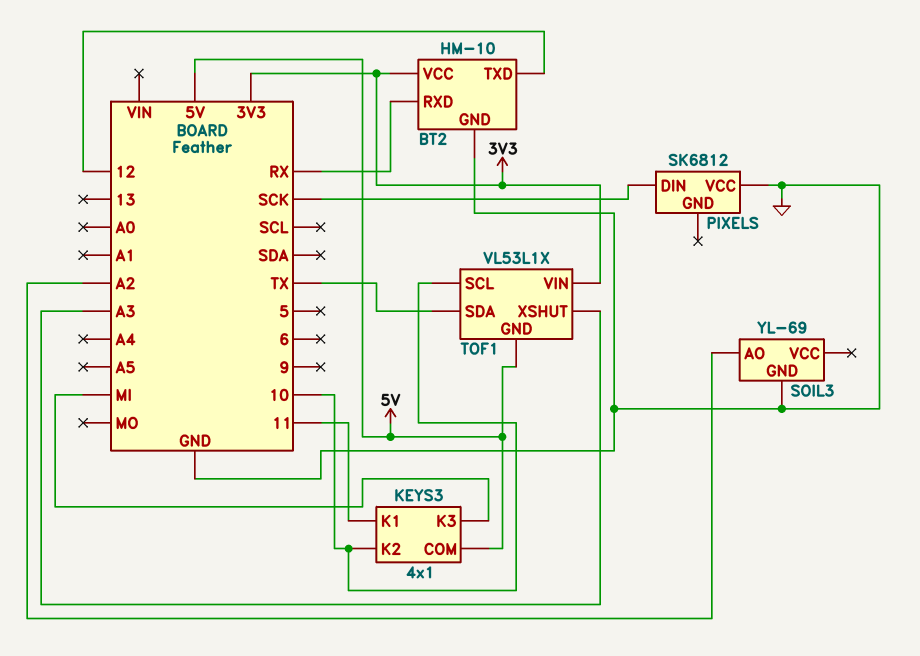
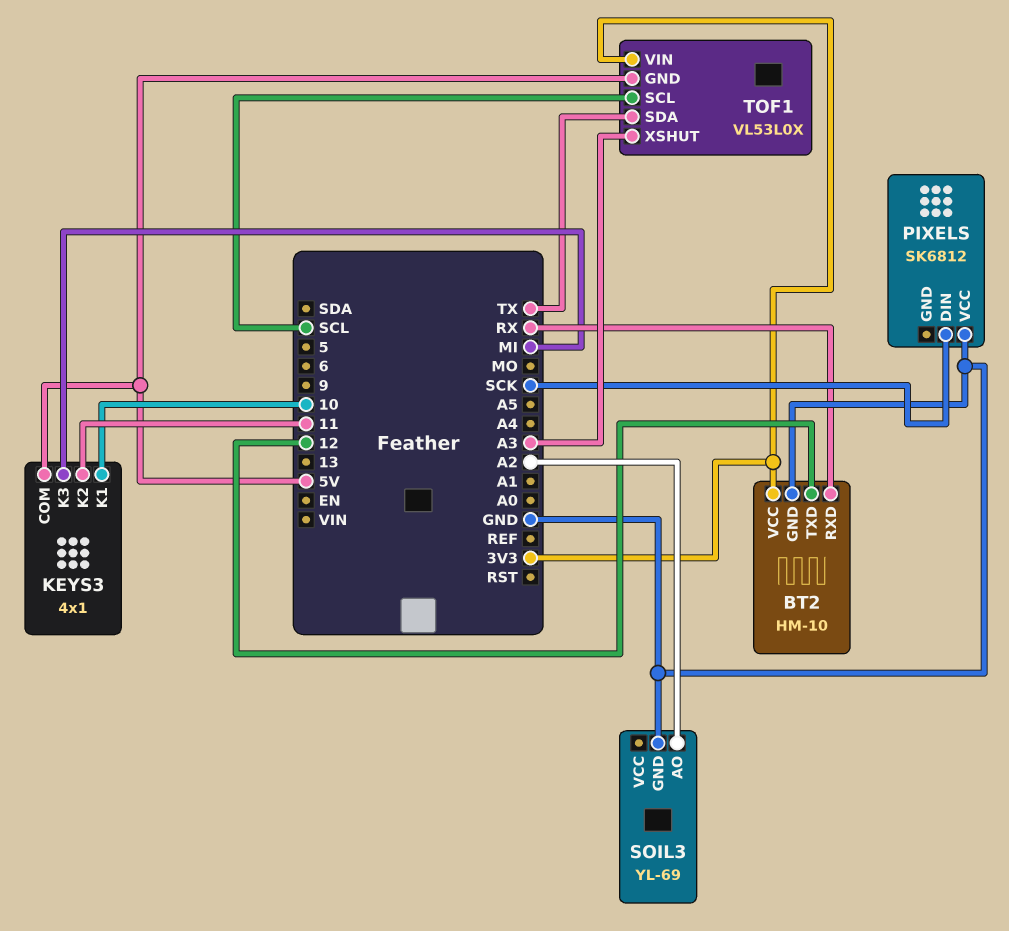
KEYS3 pin K1: 11 -> 10
KEYS3 pin K2: 10 -> 11
TOF1: VL53L1X -> VL53L0X
TOF1 pin SCL: 10 -> SCL

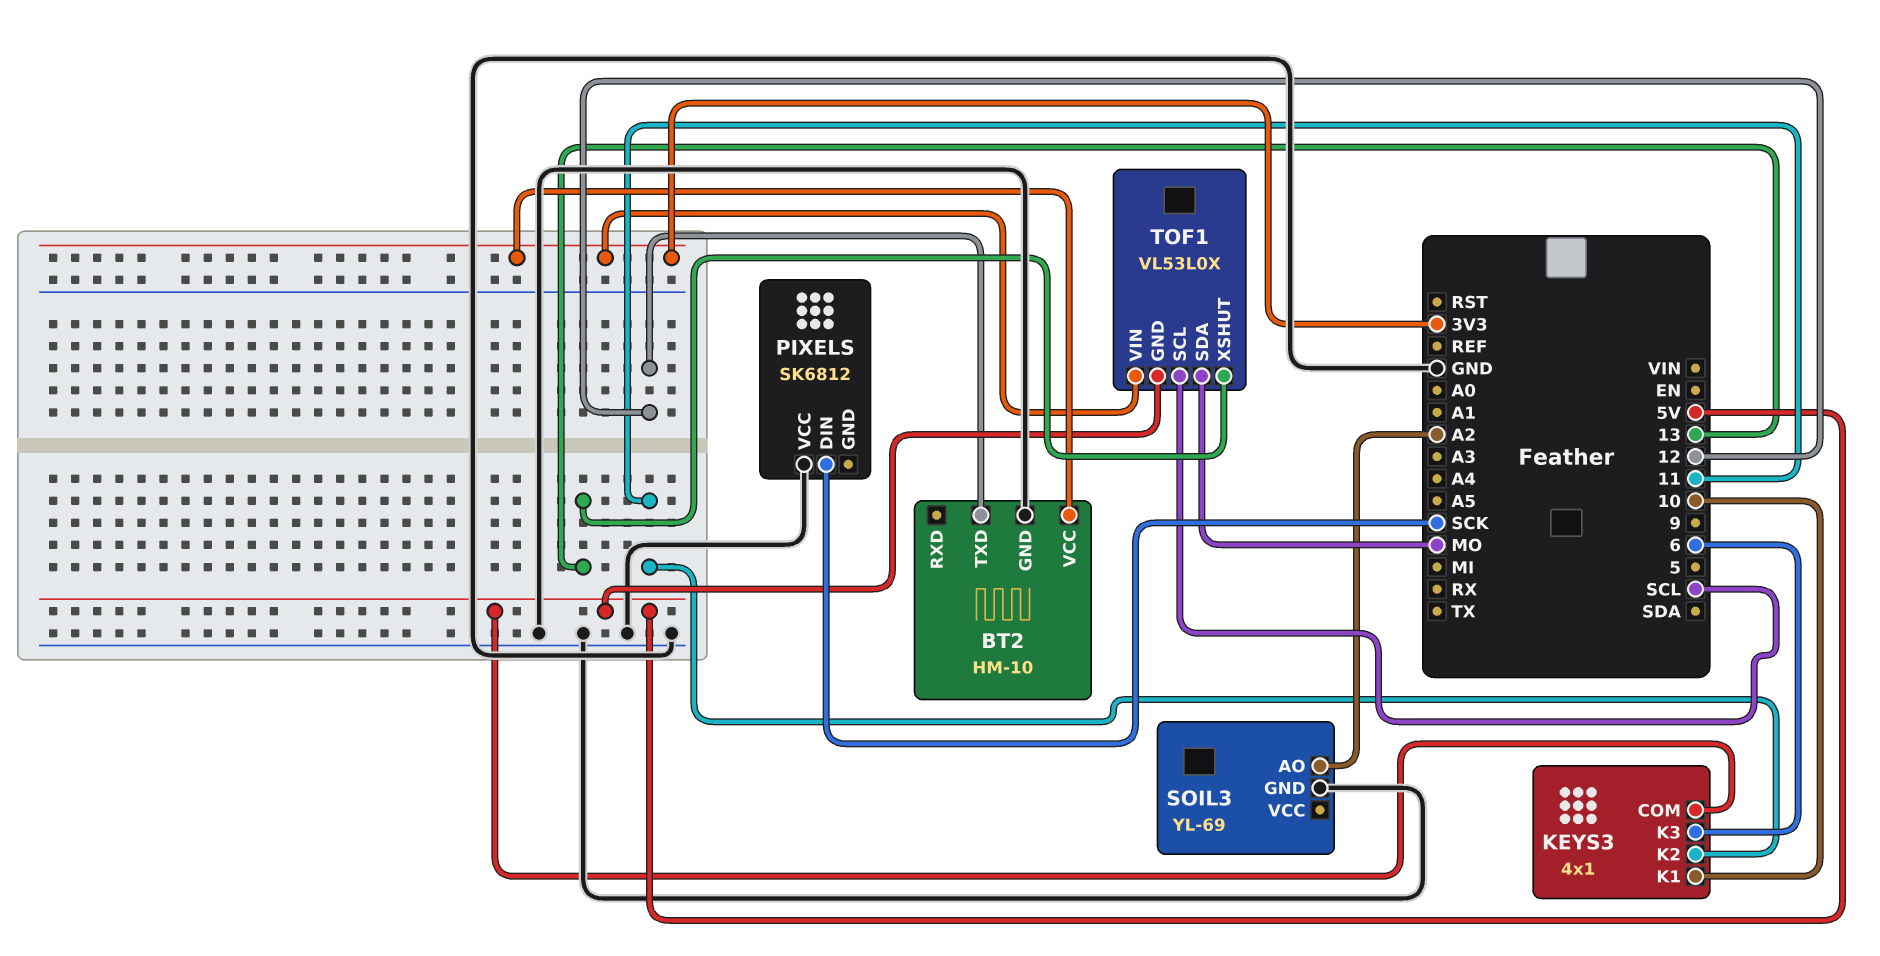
BT2 pin RXD: RX -> none
KEYS3 pin K3: MI -> 6
TOF1 pin SDA: TX -> MO
TOF1 pin XSHUT: A3 -> 13

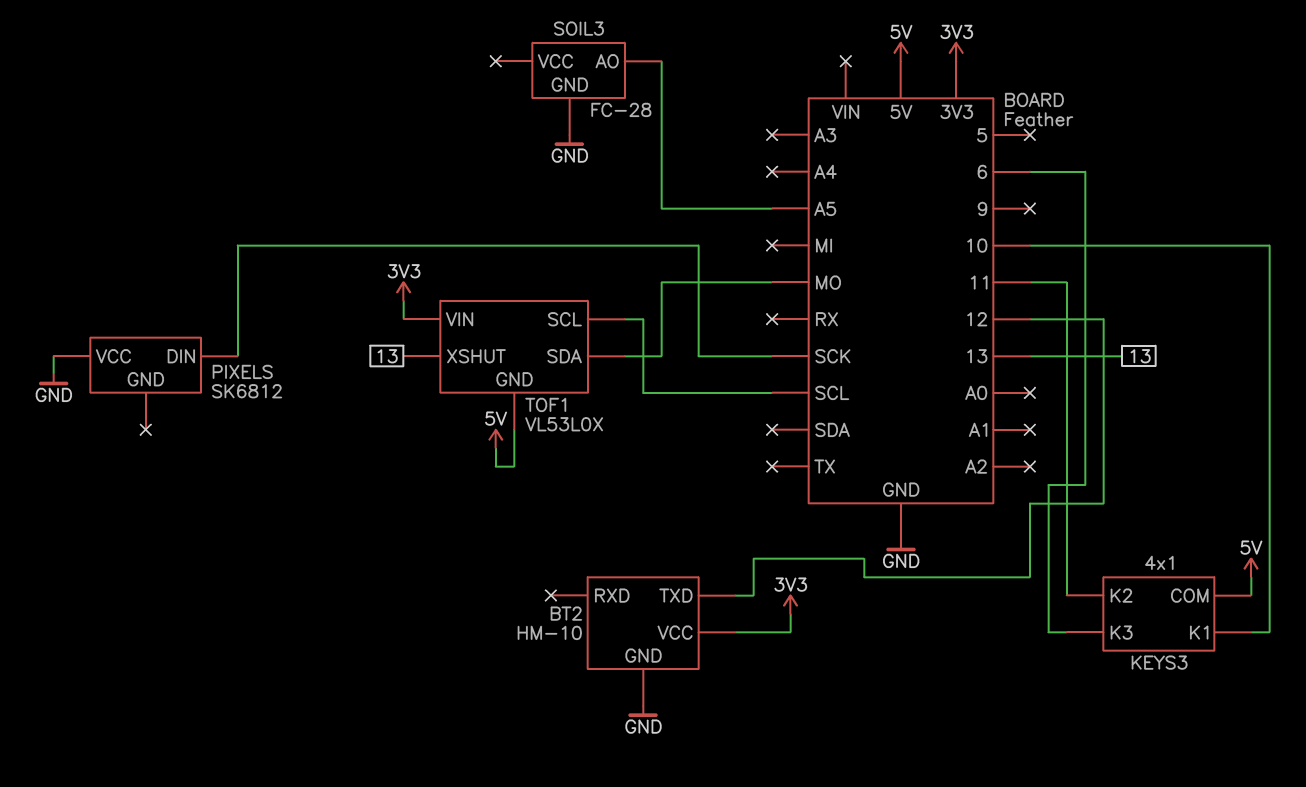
SOIL3: YL-69 -> FC-28
SOIL3 pin AO: A2 -> A5

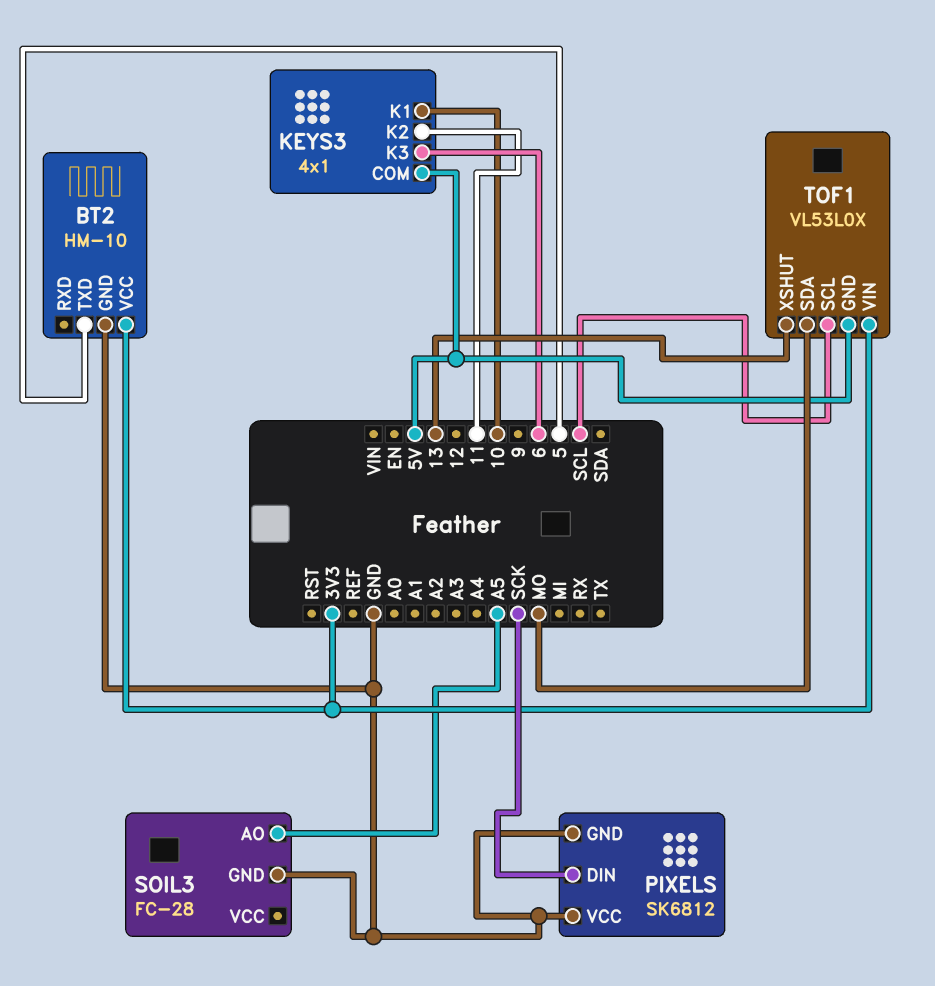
BT2 pin TXD: 12 -> 5
PIXELS pin GND: none -> GND

